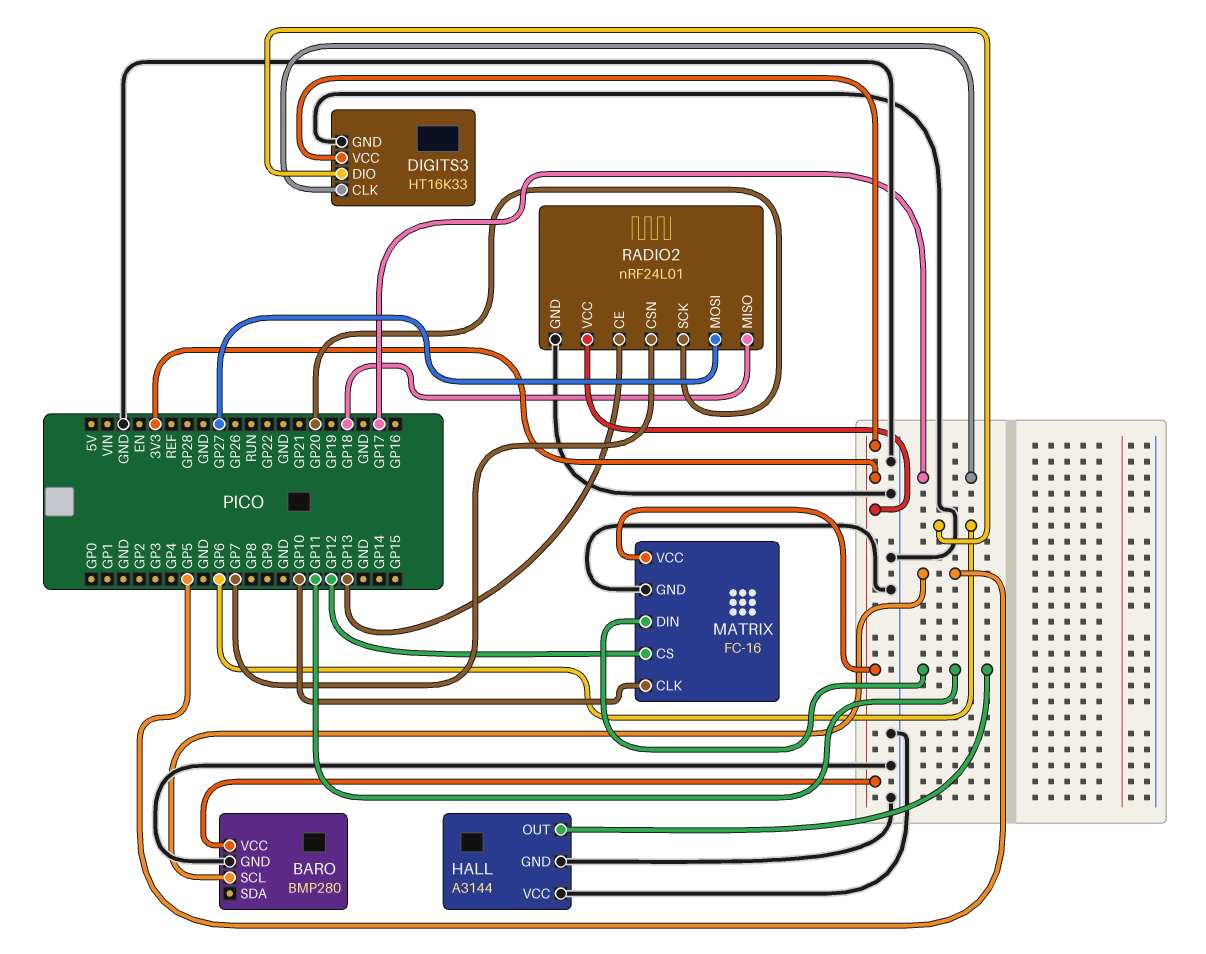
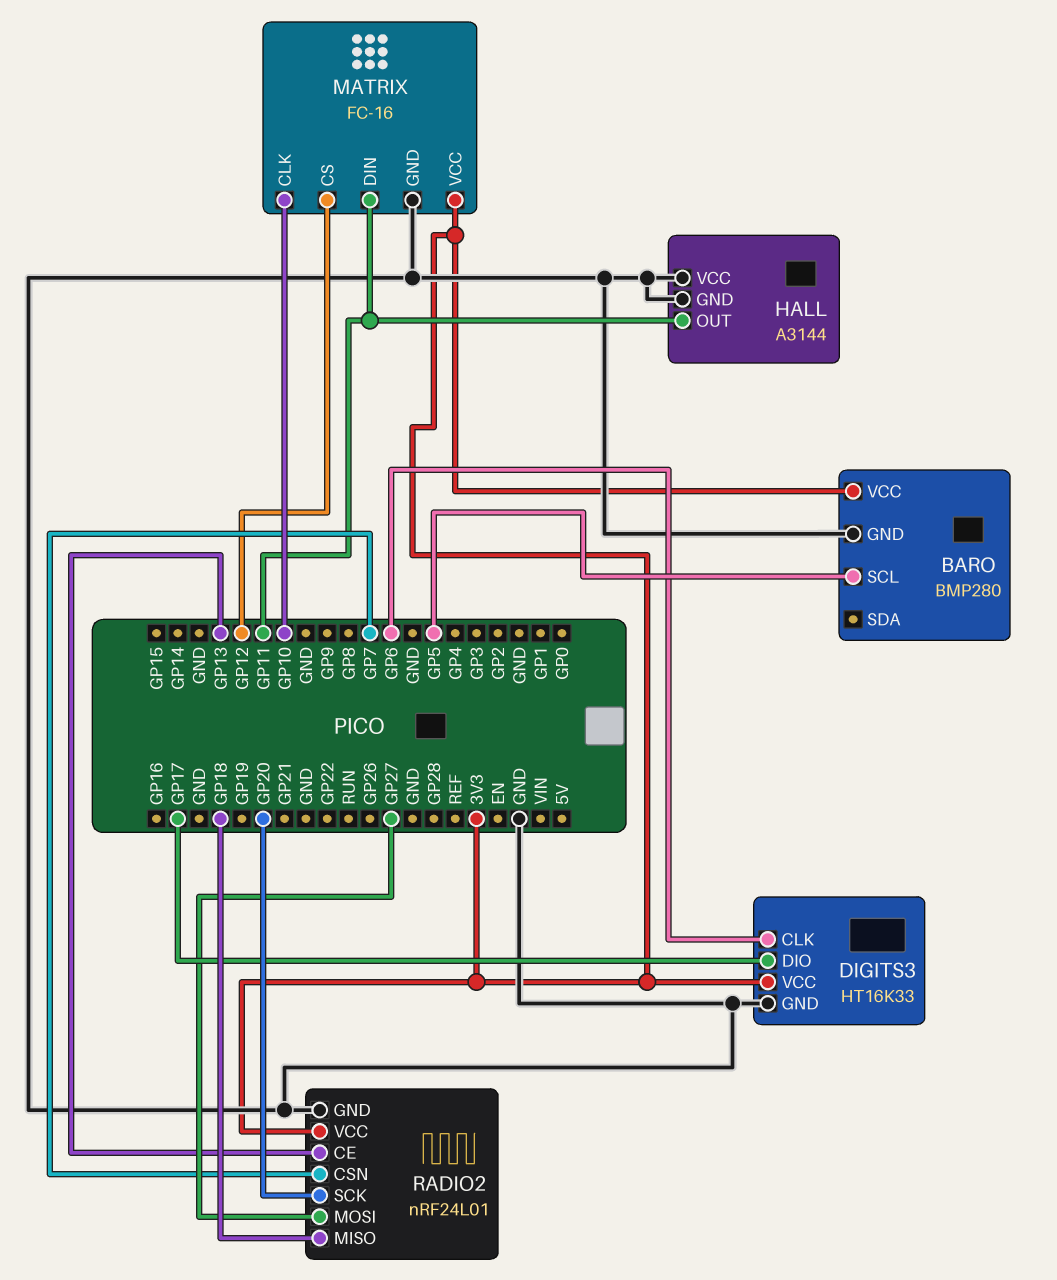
DIGITS3 pin CLK: GP17 -> GP6
DIGITS3 pin DIO: GP6 -> GP17

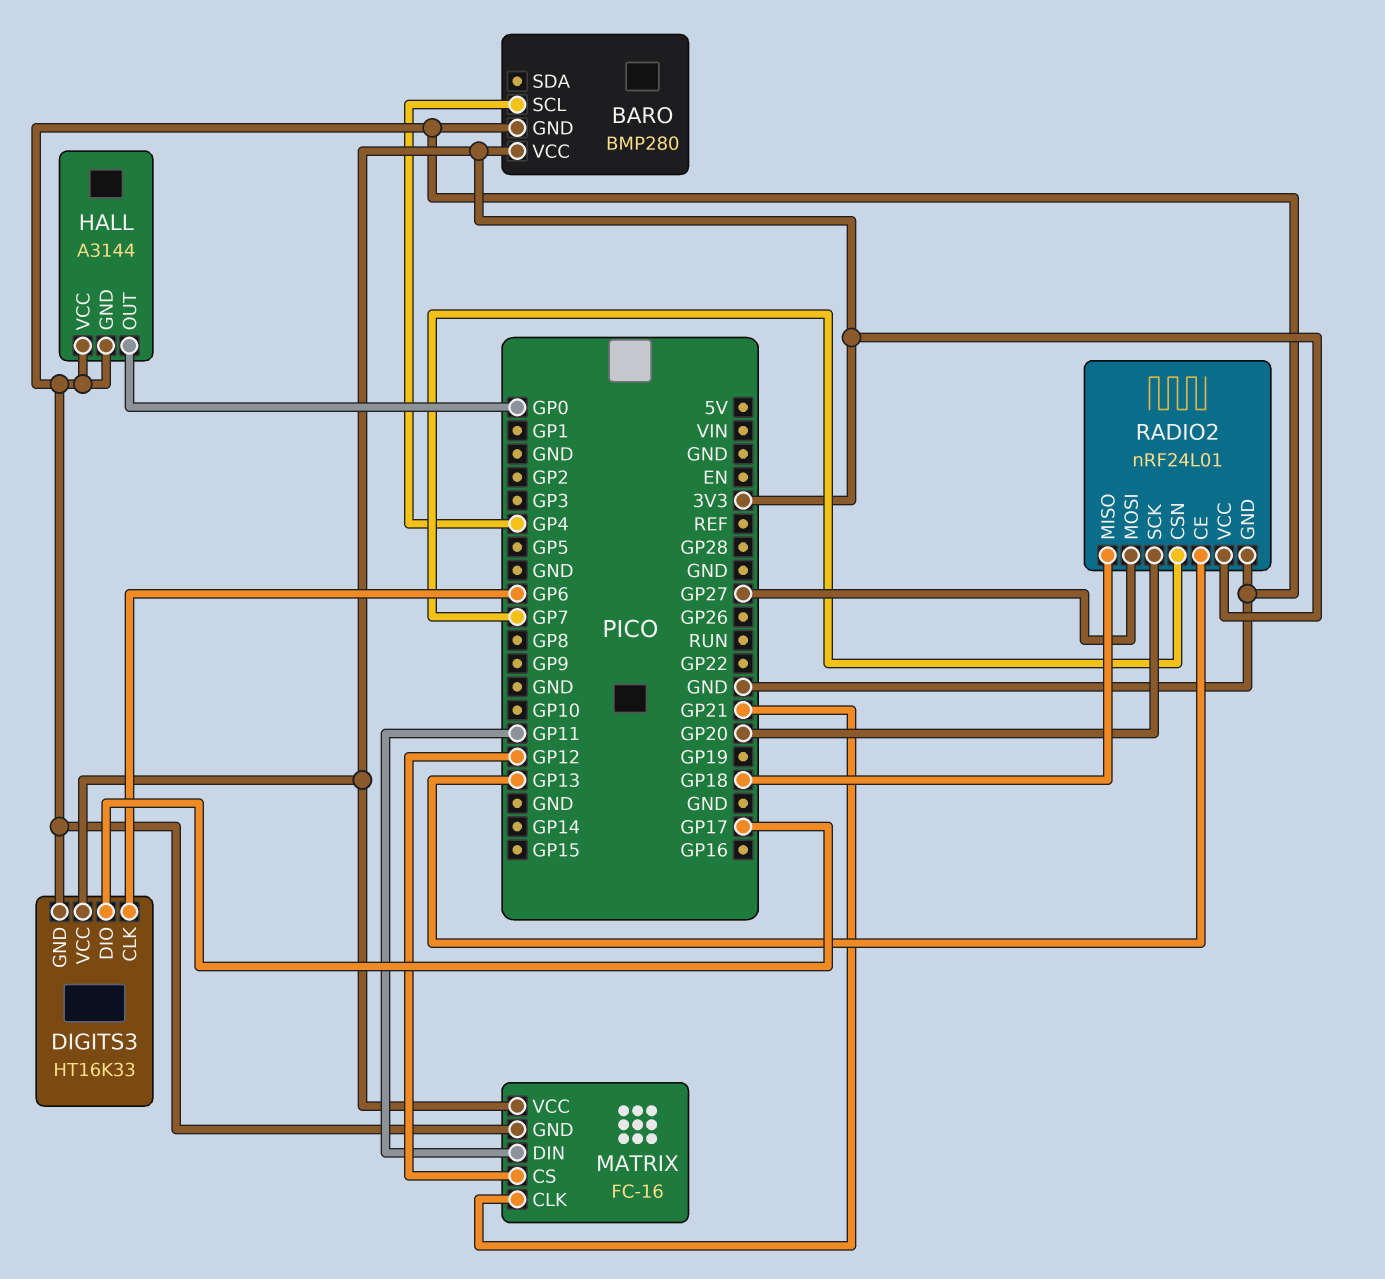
BARO pin SCL: GP5 -> GP4
HALL pin OUT: GP11 -> GP0
MATRIX pin CLK: GP10 -> GP21

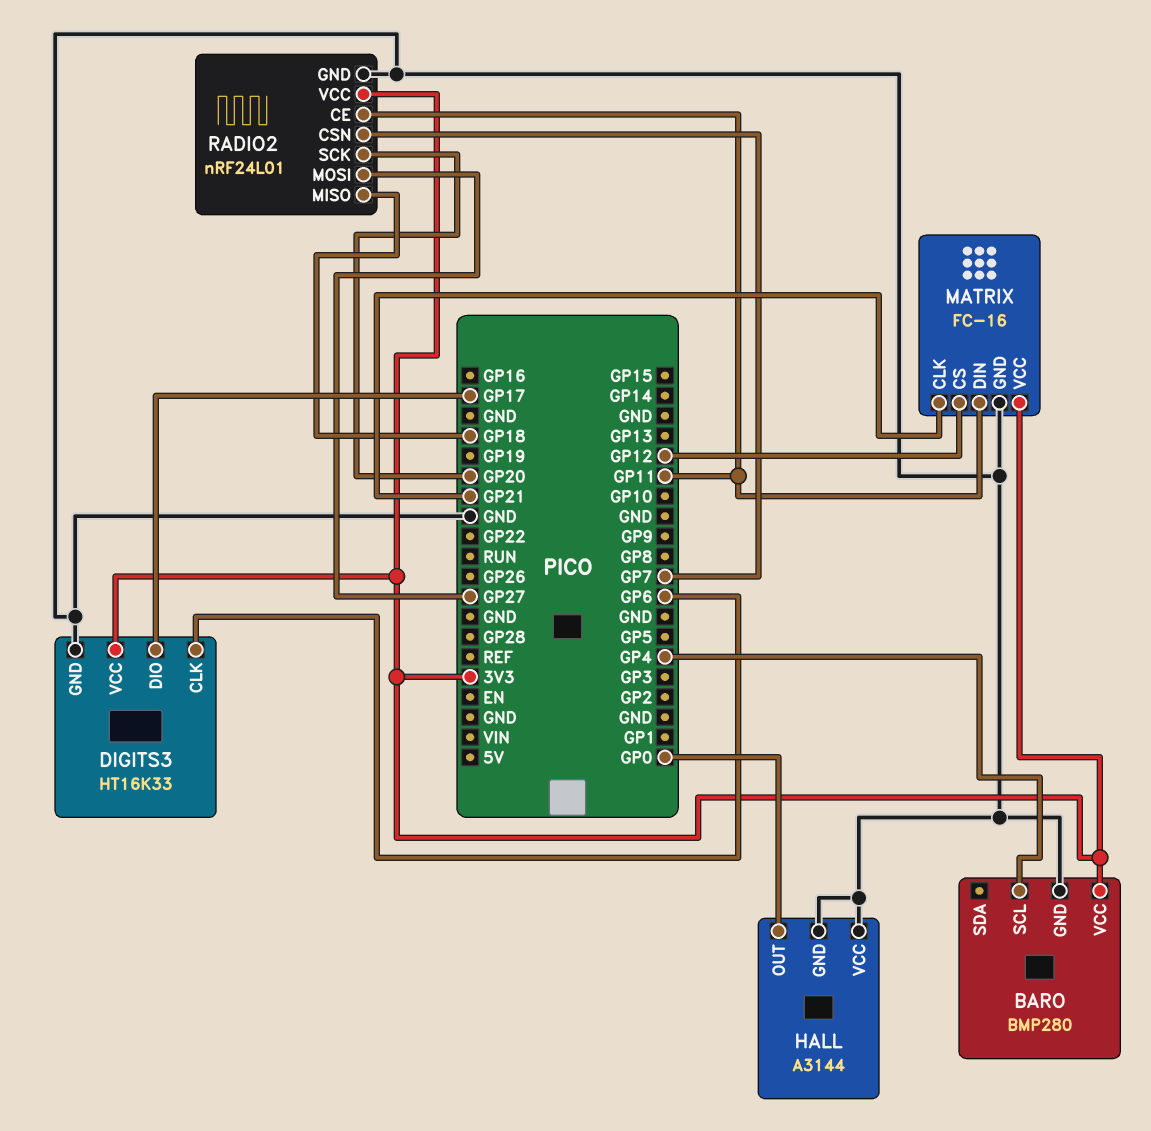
RADIO2 pin CE: GP13 -> GP11

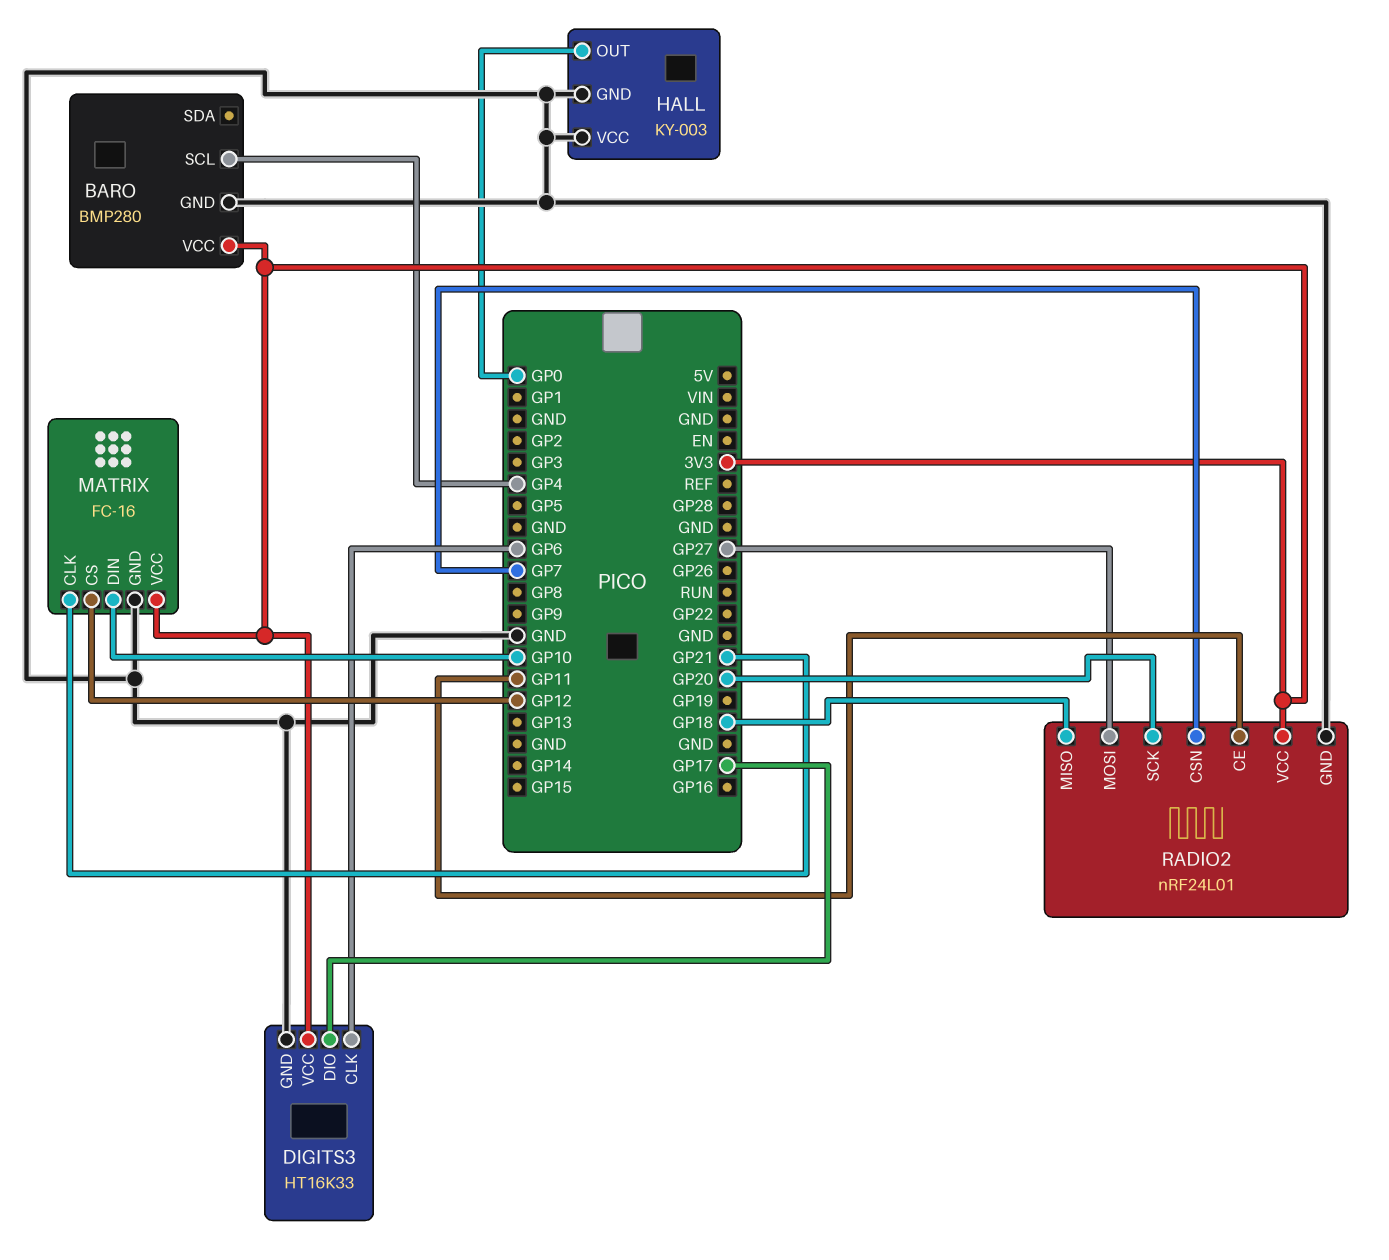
HALL: A3144 -> KY-003
MATRIX pin DIN: GP11 -> GP10

